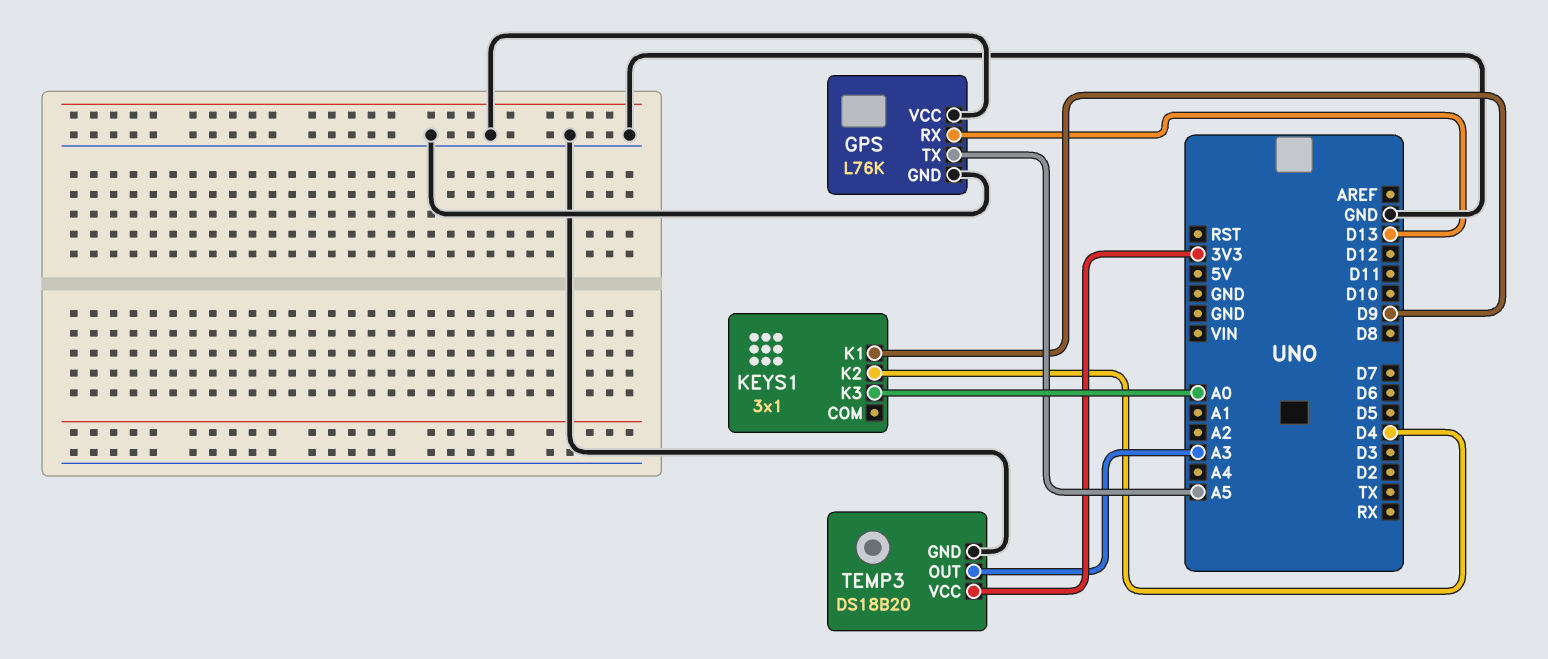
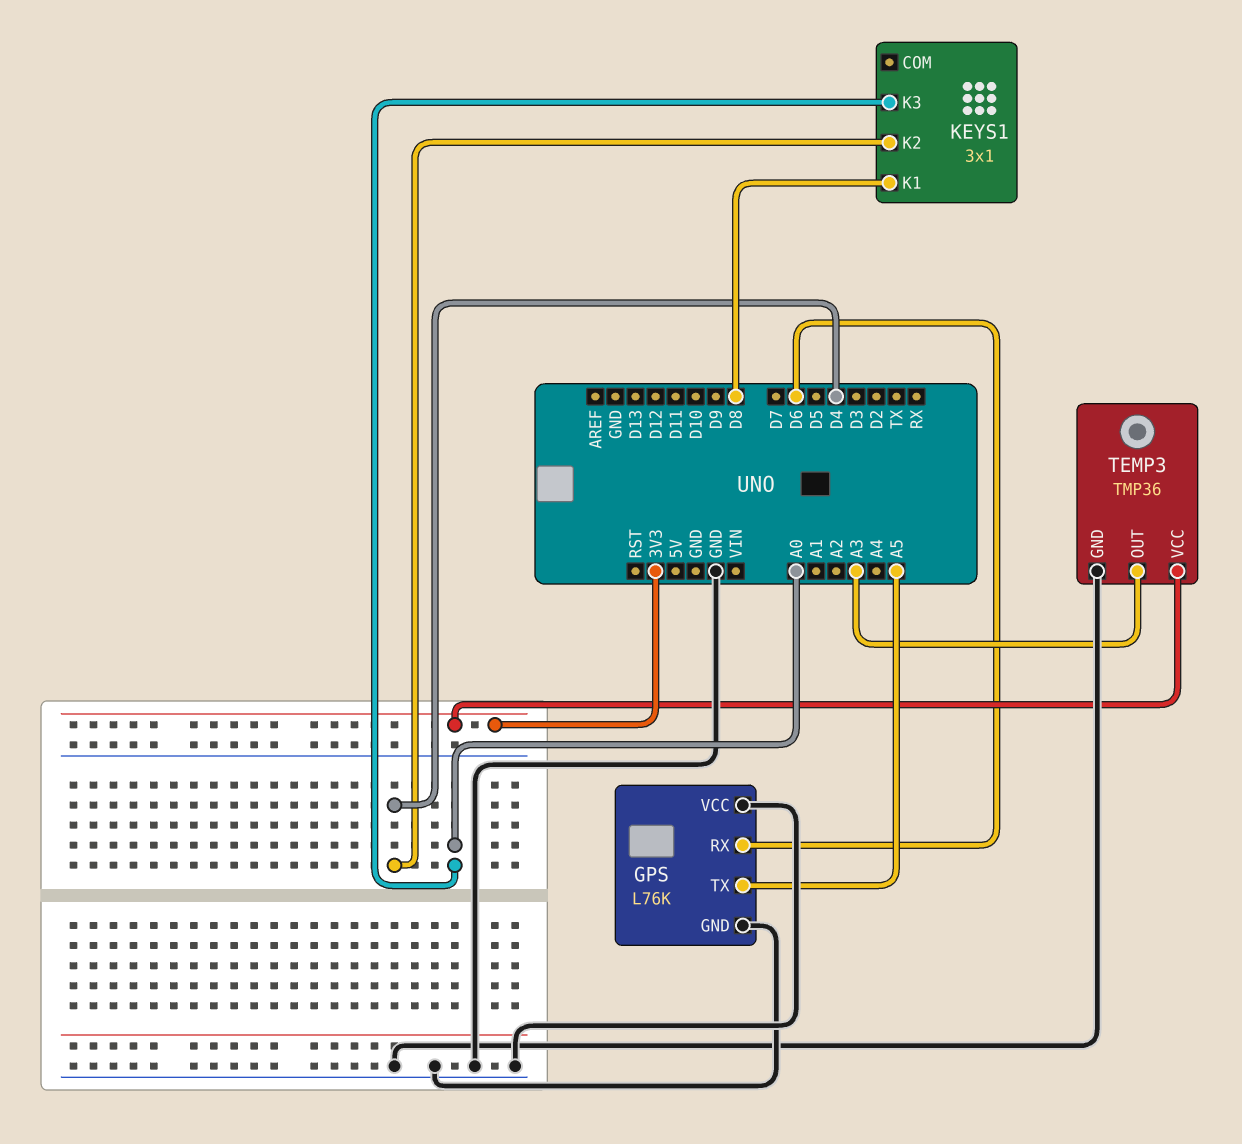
GPS pin RX: D13 -> D6
KEYS1 pin K1: D9 -> D8
TEMP3: DS18B20 -> TMP36

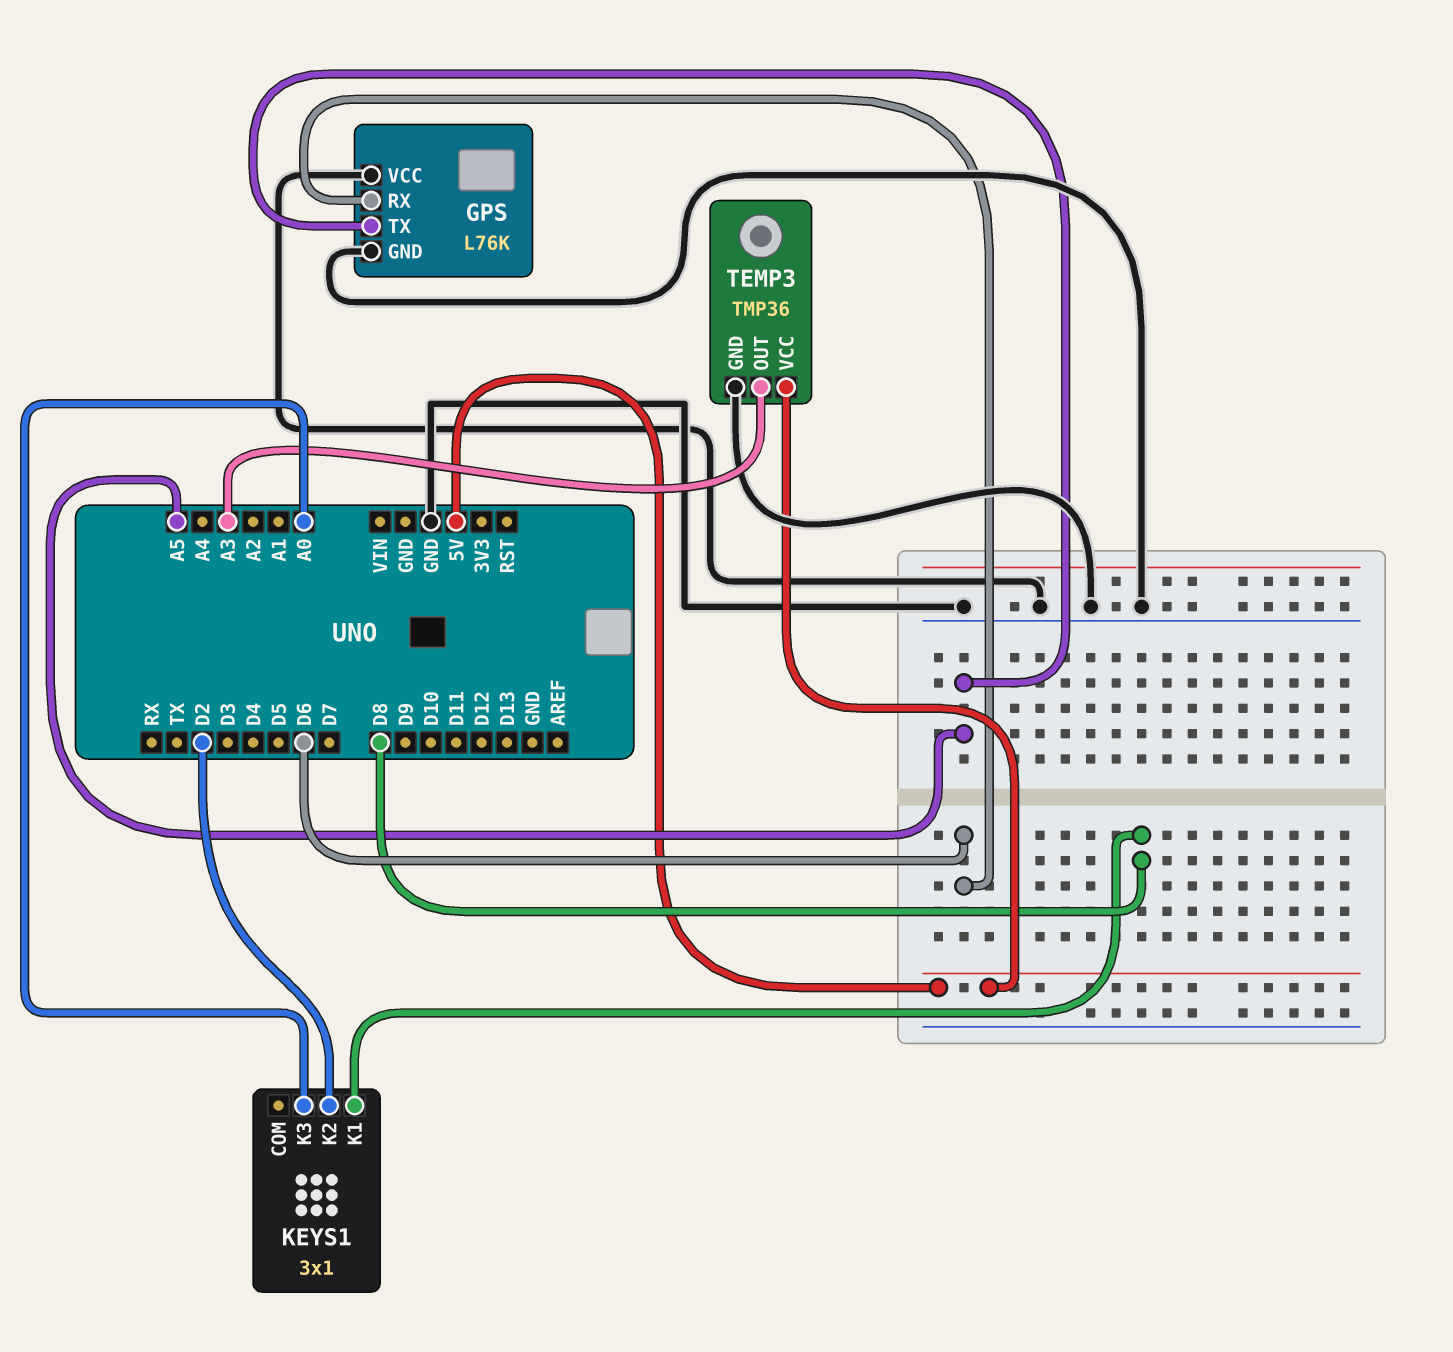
KEYS1 pin K2: D4 -> D2
TEMP3 pin VCC: 3V3 -> 5V

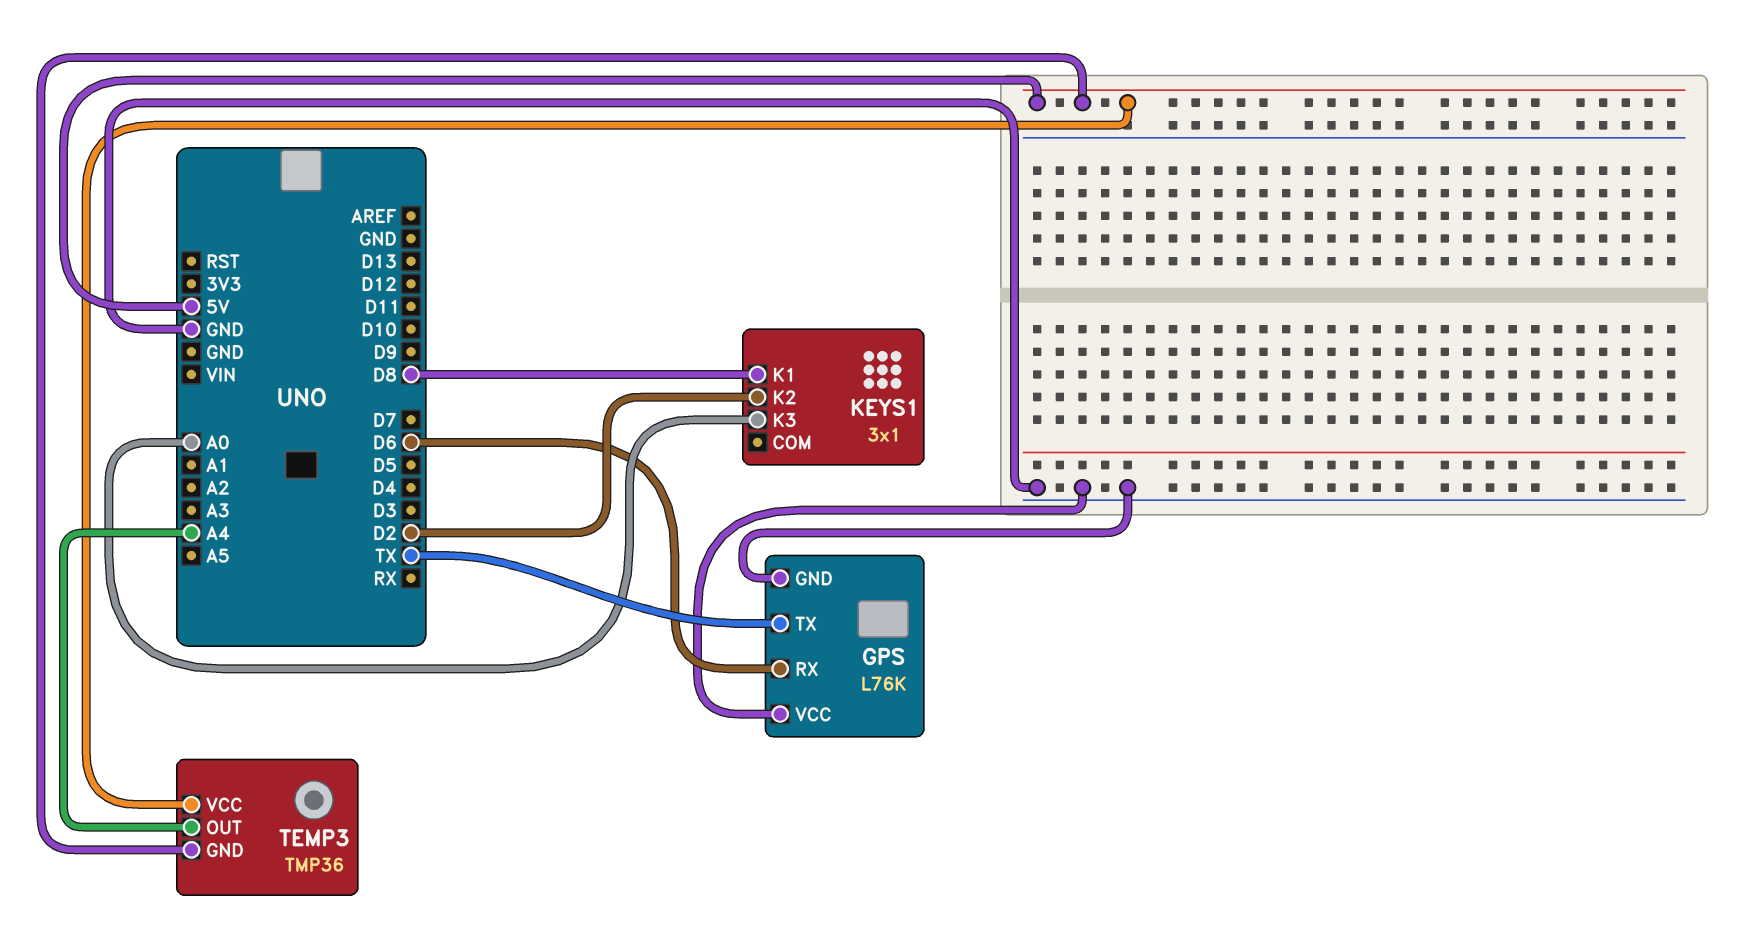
GPS pin TX: A5 -> TX
TEMP3 pin GND: GND -> 5V
TEMP3 pin OUT: A3 -> A4

